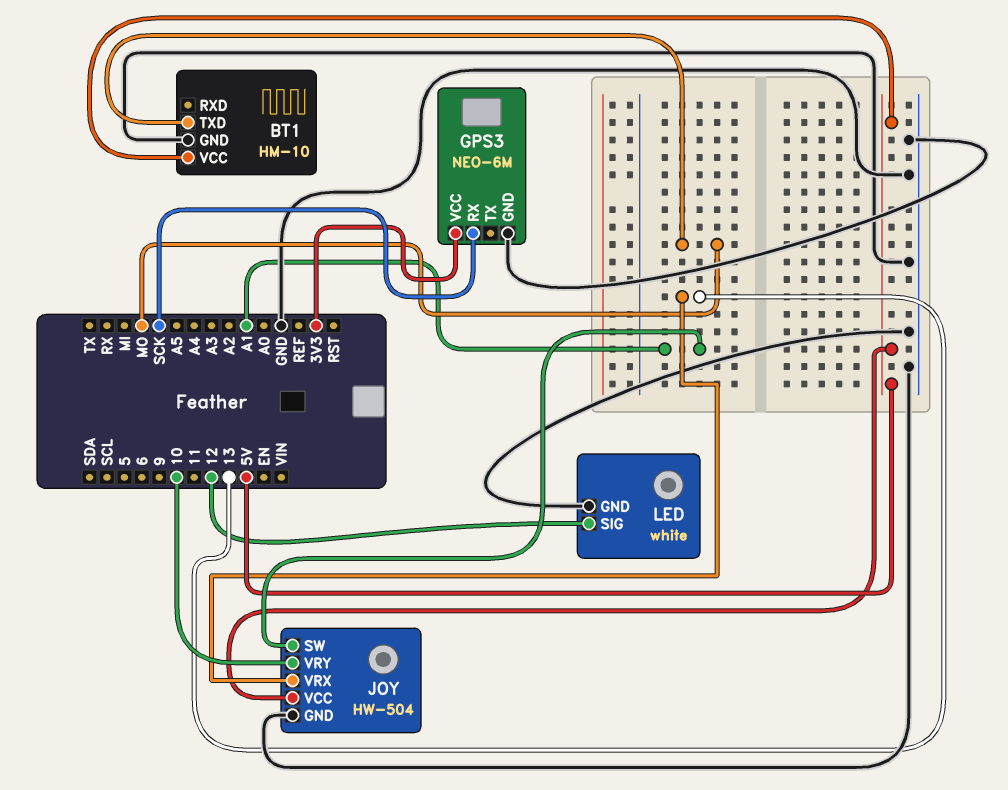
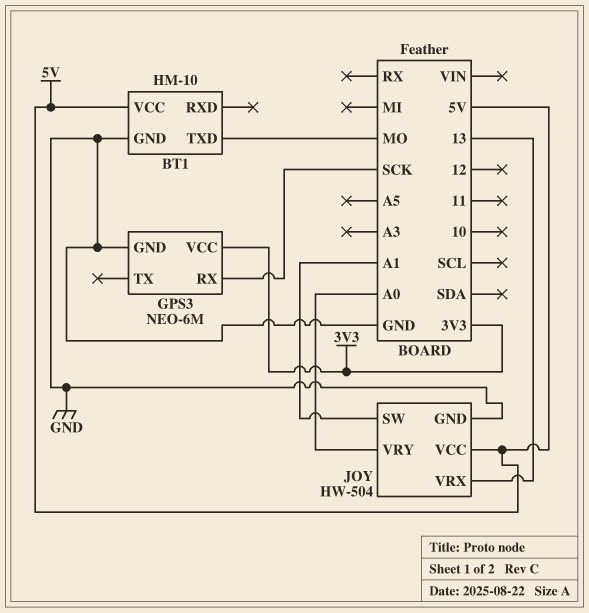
JOY pin VRY: 10 -> A0
LED: white -> none
LED pin GND: GND -> none
LED pin SIG: 12 -> none

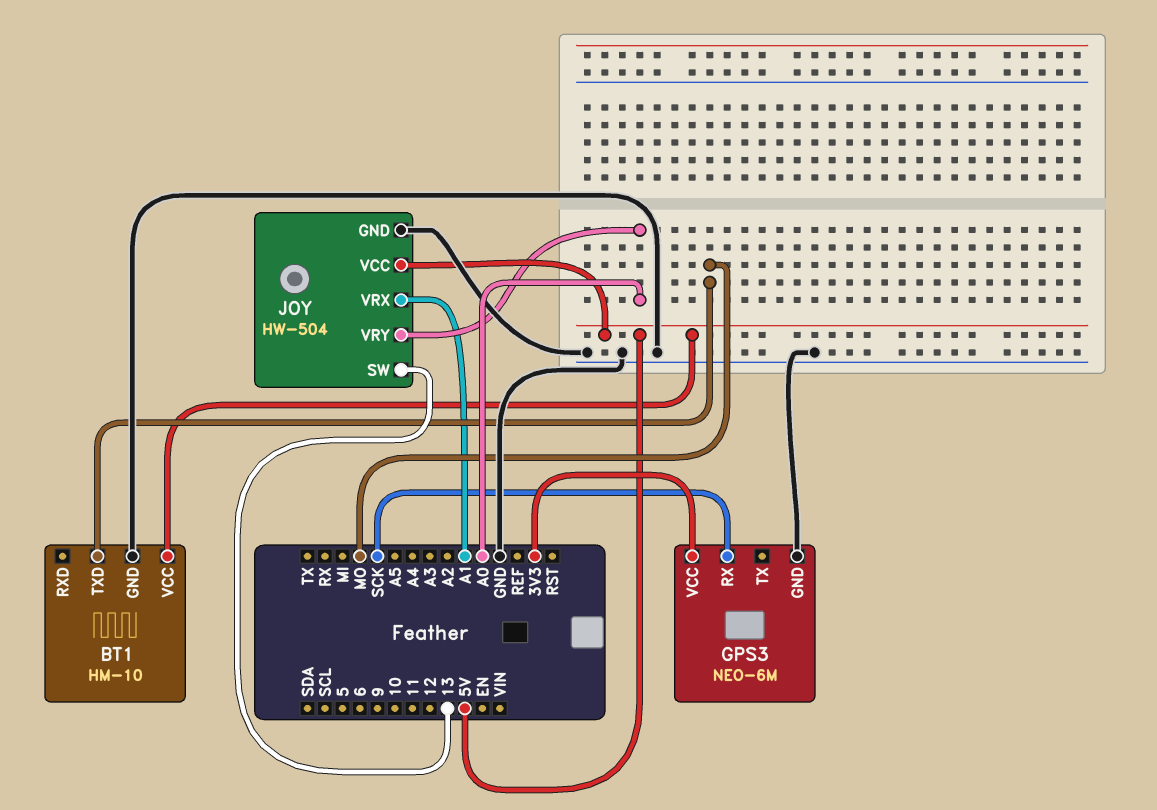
JOY pin SW: A1 -> 13
JOY pin VRX: 13 -> A1

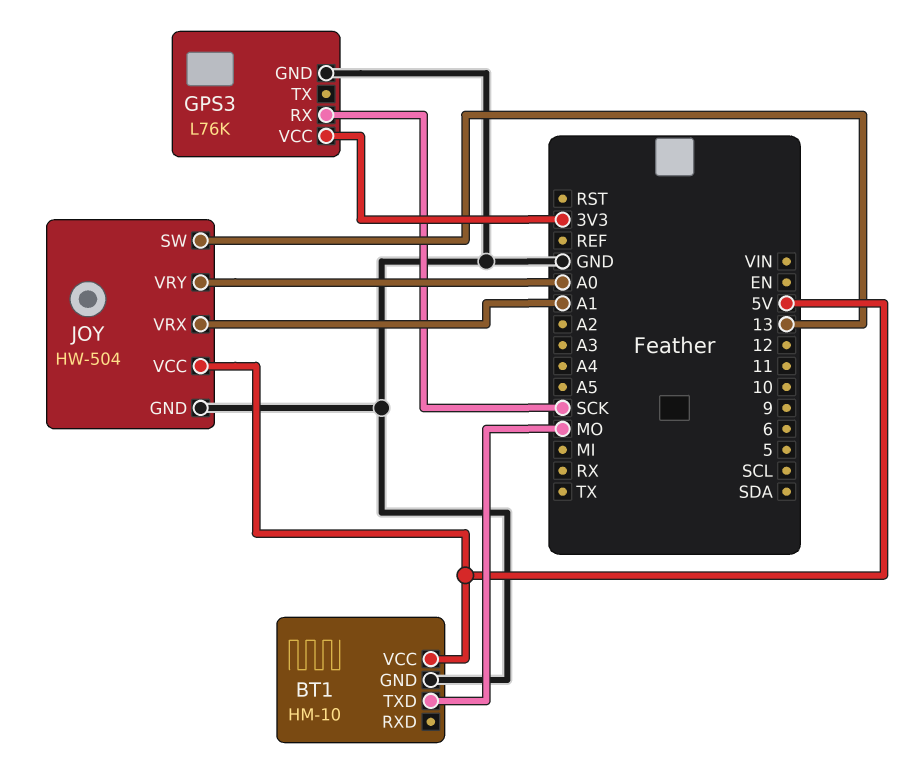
GPS3: NEO-6M -> L76K

